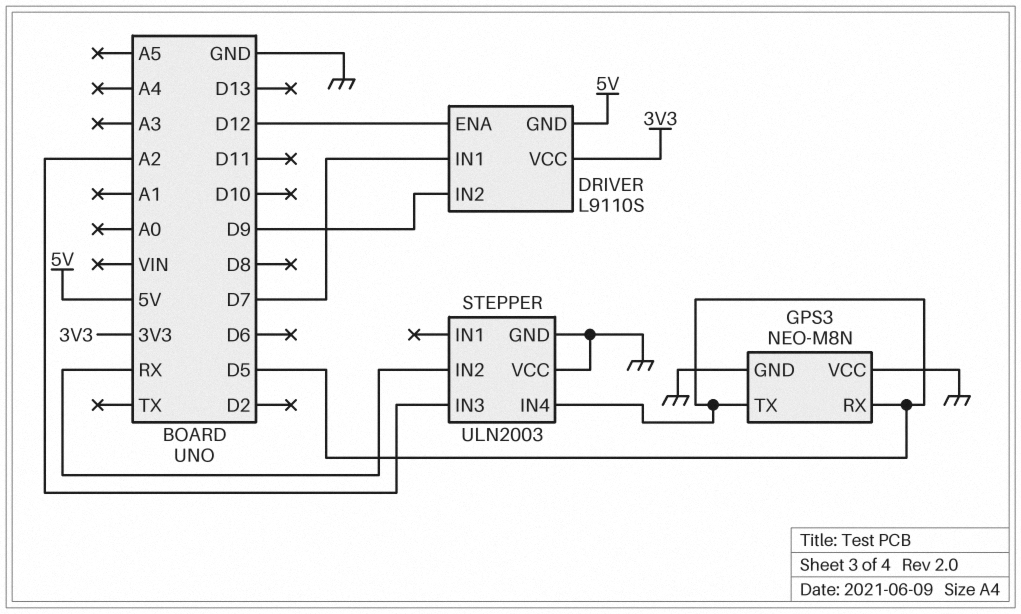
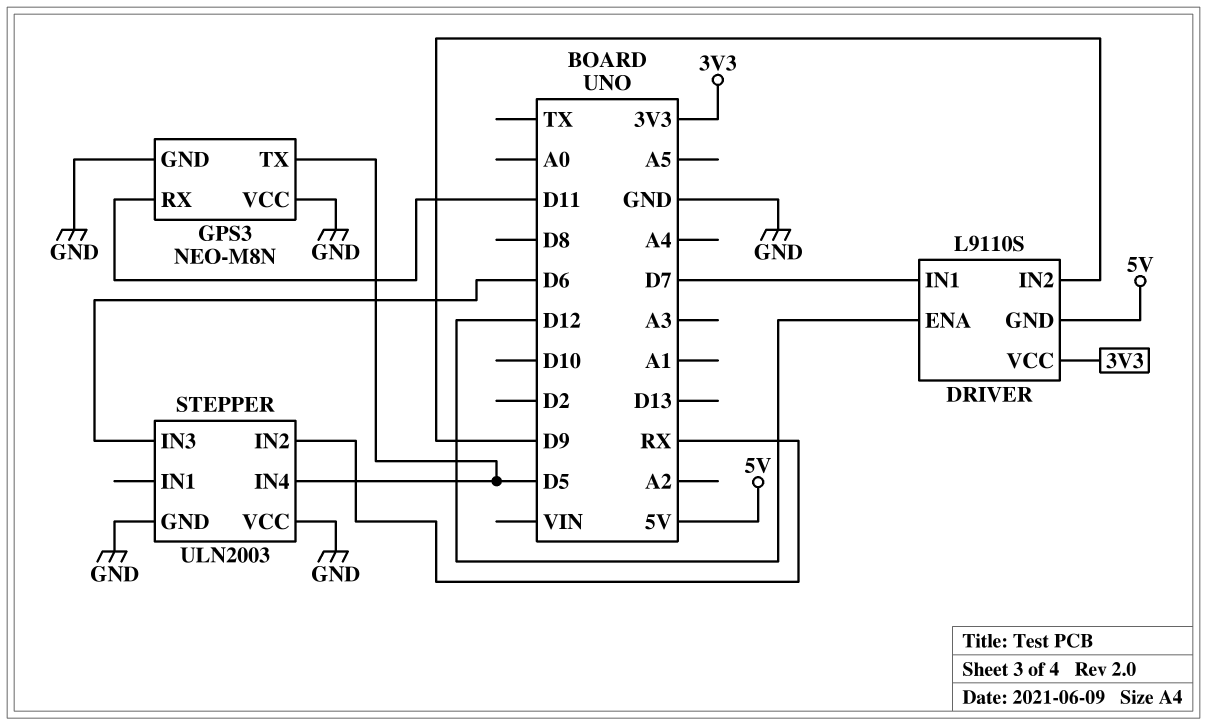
GPS3 pin RX: D5 -> D11
STEPPER pin IN3: A2 -> D6

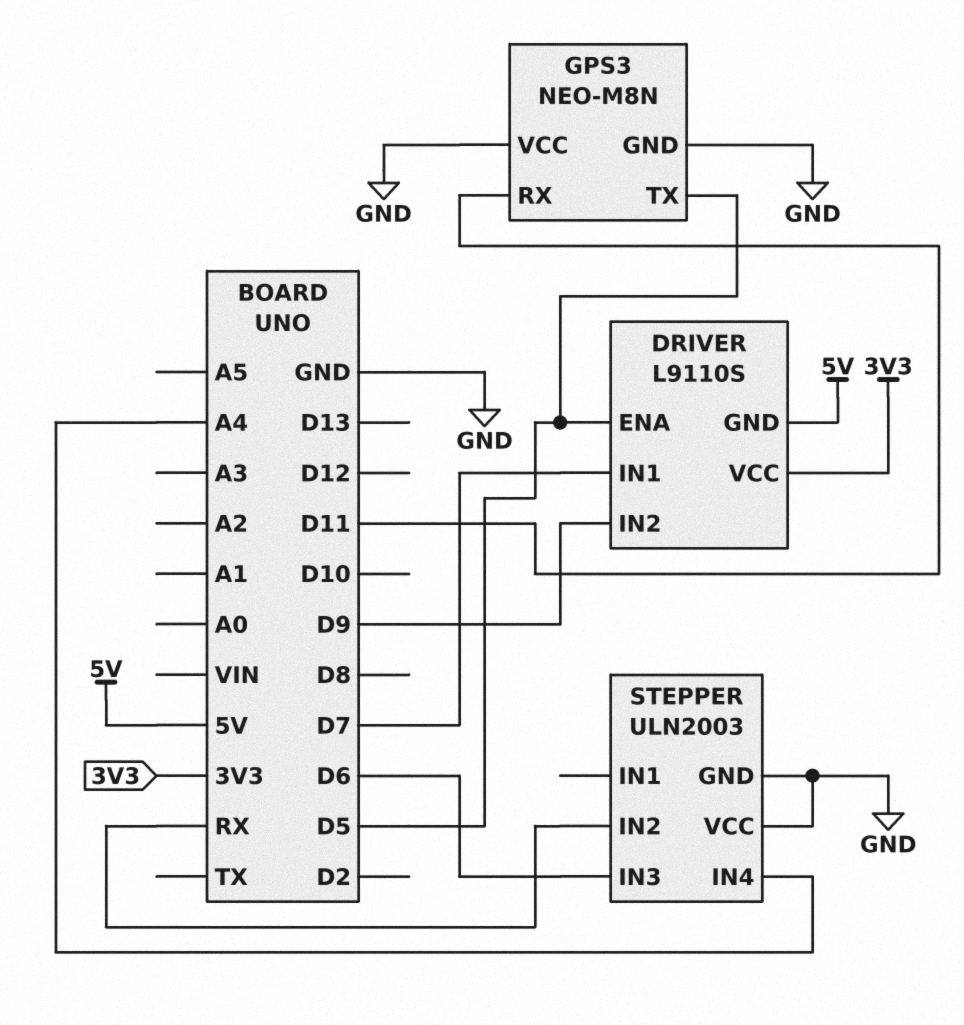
DRIVER pin ENA: D12 -> D5
STEPPER pin IN4: D5 -> A4

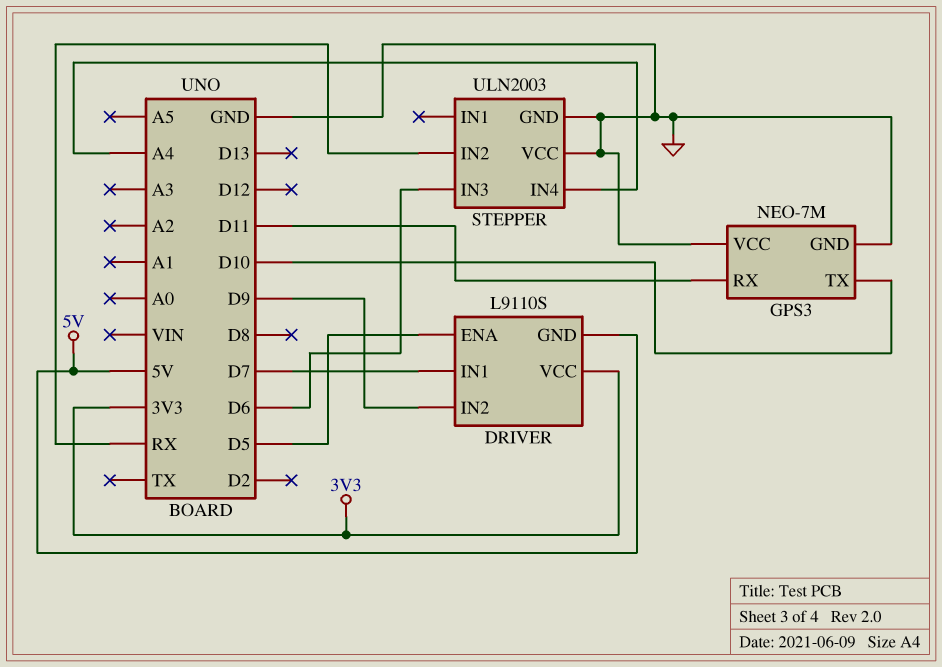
GPS3: NEO-M8N -> NEO-7M
GPS3 pin TX: D5 -> D10

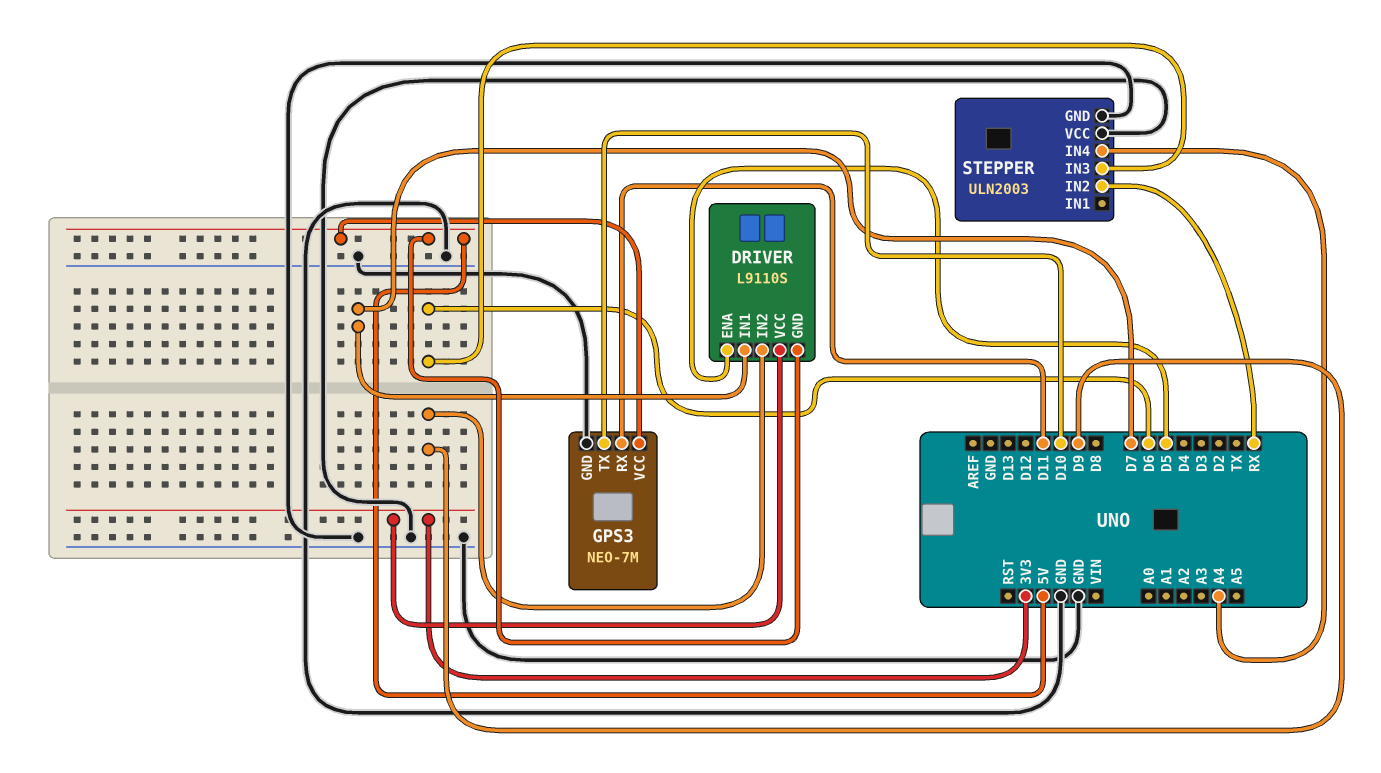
GPS3 pin VCC: GND -> 5V

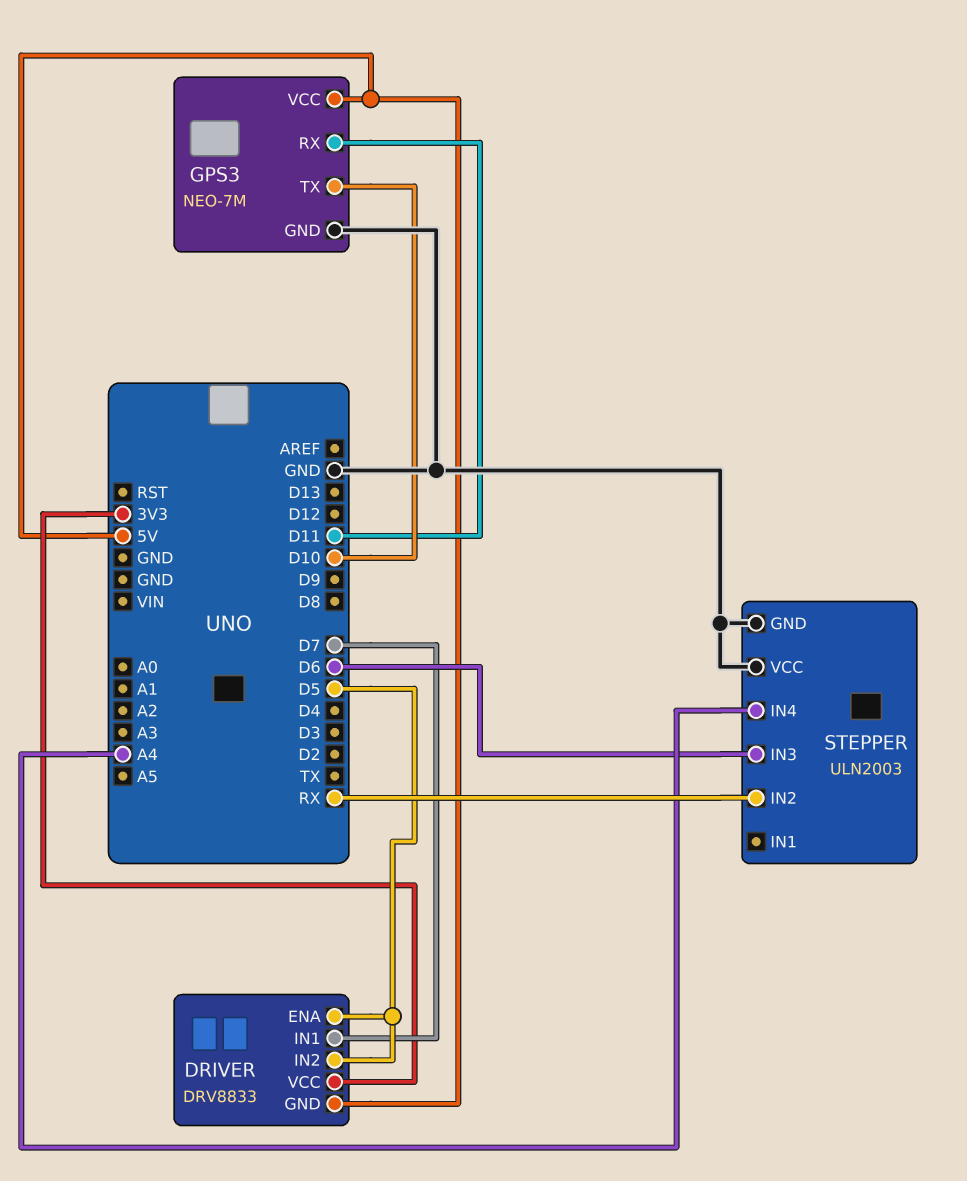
DRIVER: L9110S -> DRV8833
DRIVER pin IN2: D9 -> D5

